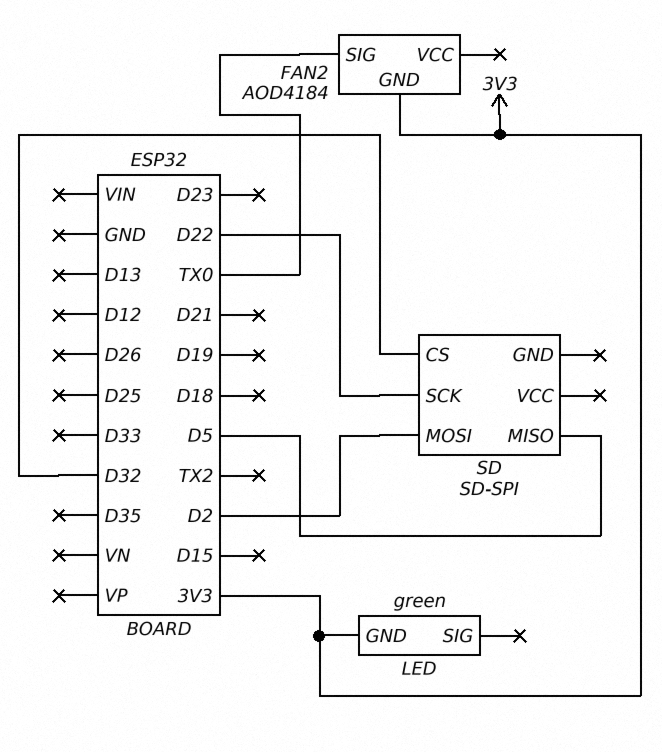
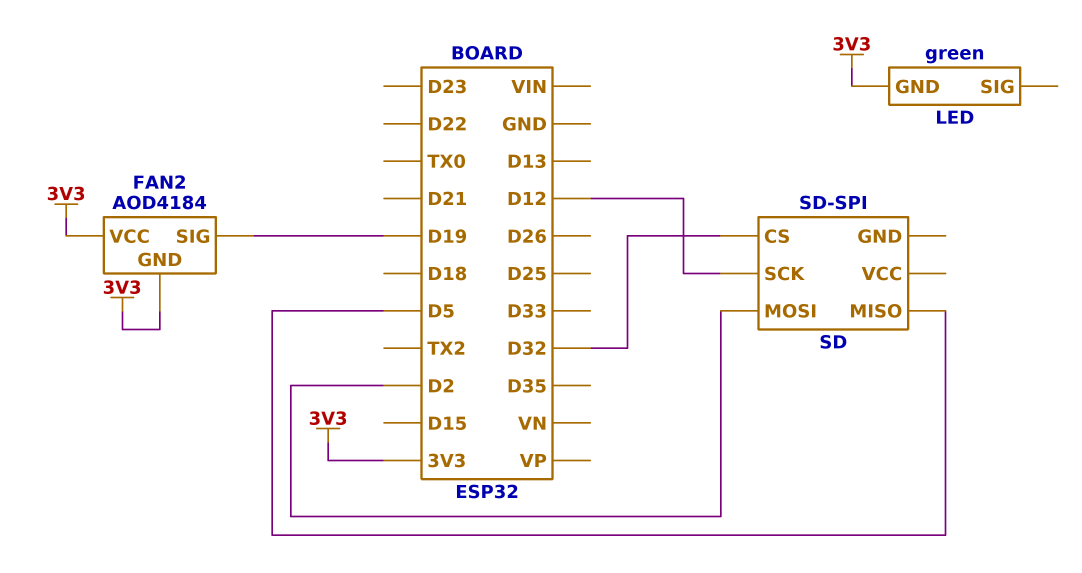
FAN2 pin SIG: TX0 -> D19
FAN2 pin VCC: none -> 3V3
SD pin SCK: D22 -> D12

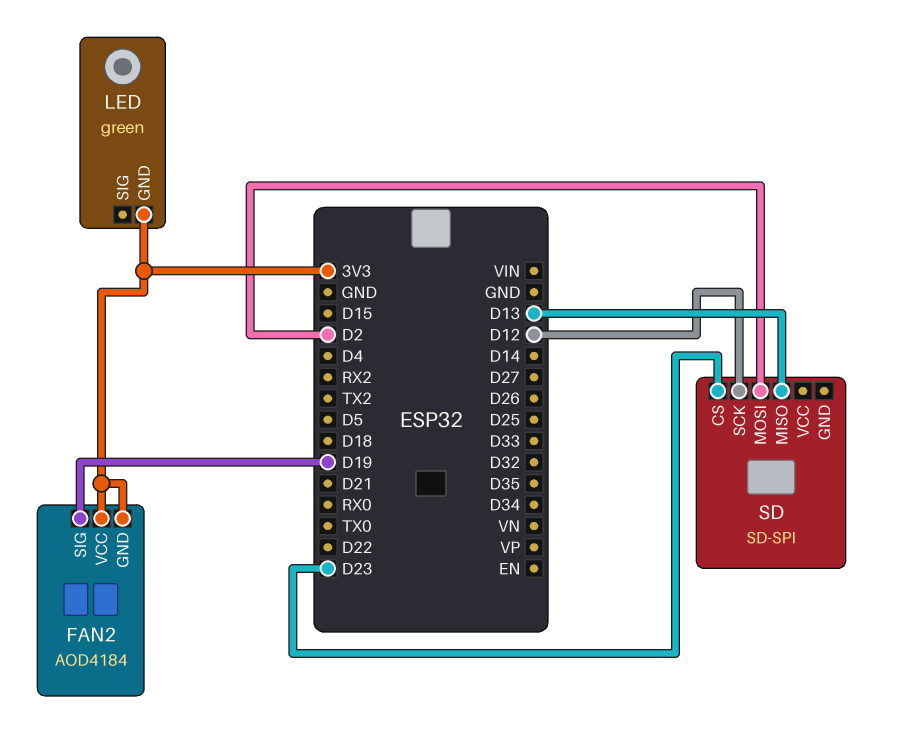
SD pin CS: D32 -> D23
SD pin MISO: D5 -> D13

